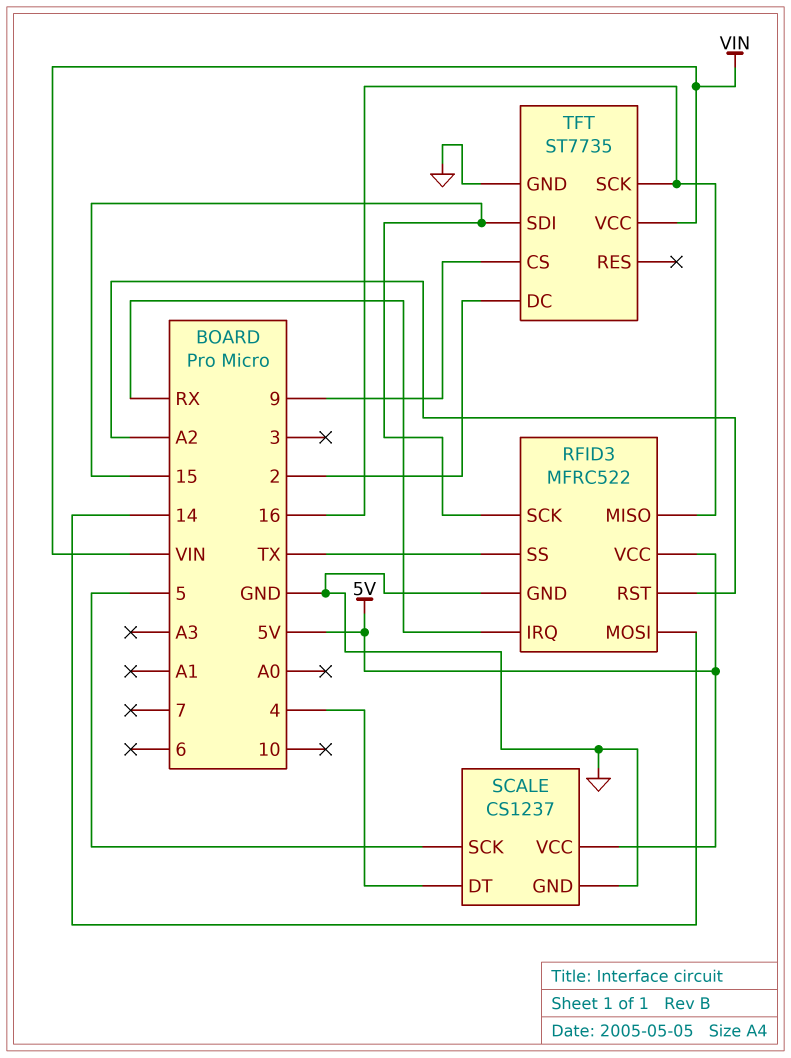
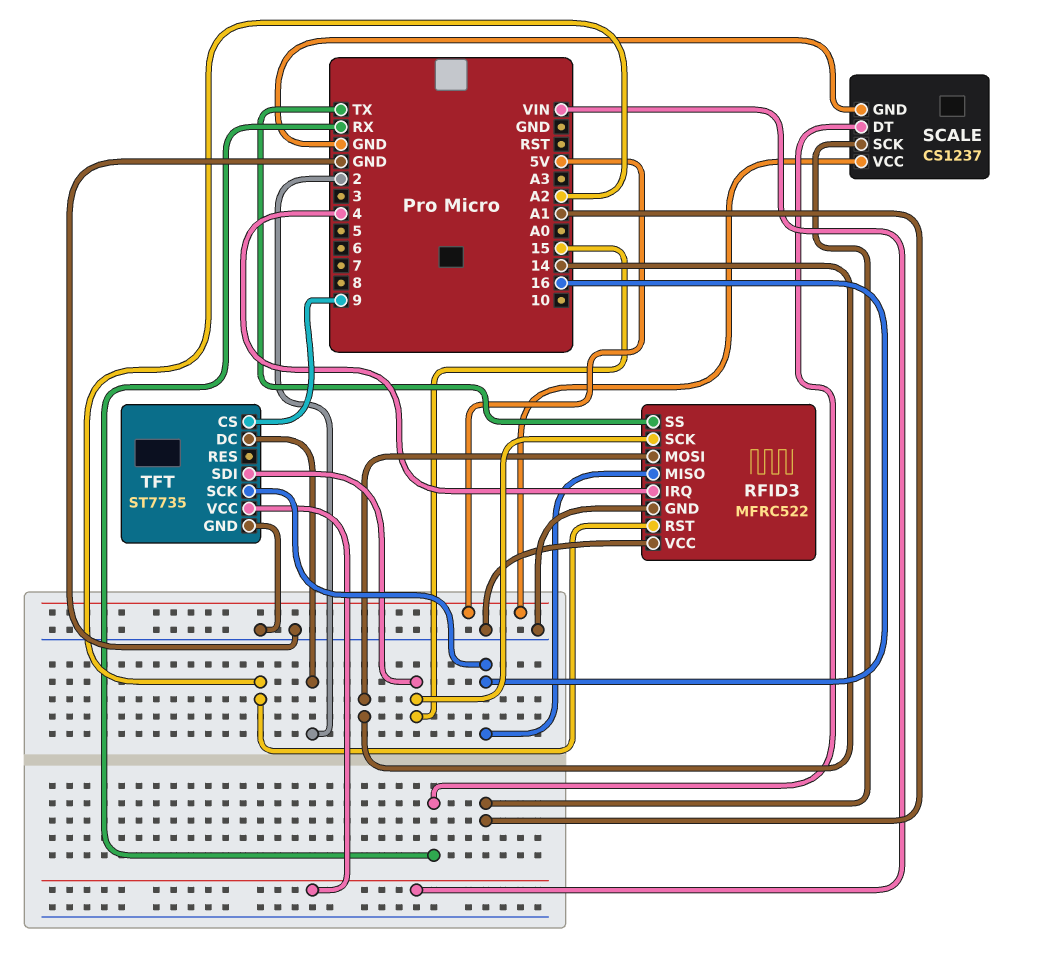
RFID3 pin IRQ: RX -> 4
RFID3 pin VCC: 5V -> GND
SCALE pin DT: 4 -> RX
SCALE pin SCK: 5 -> A1

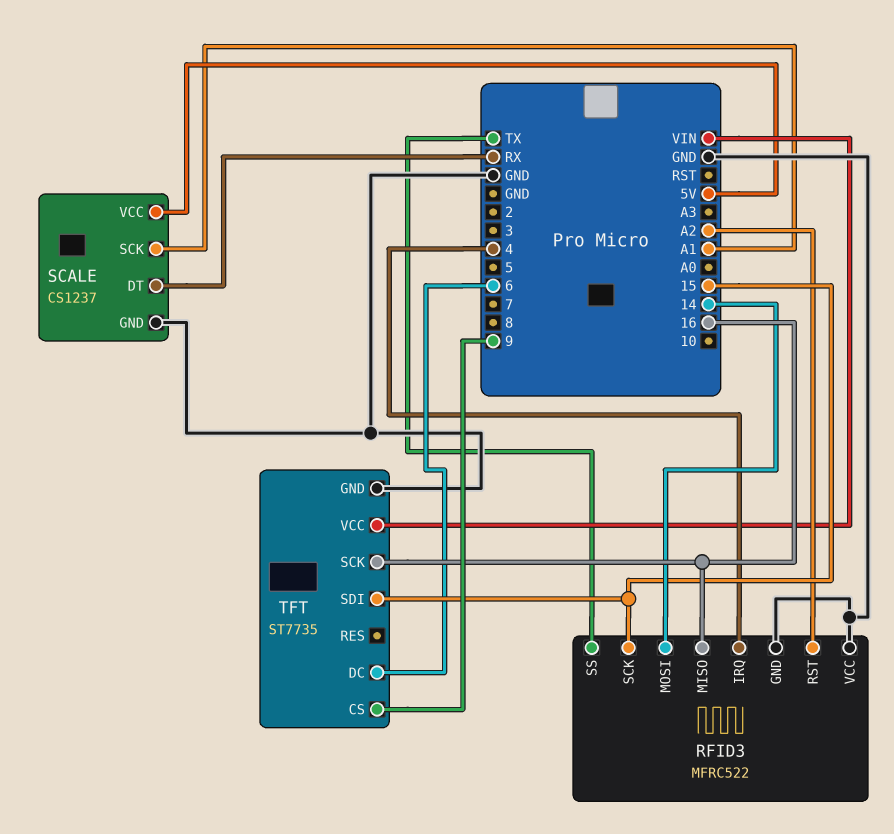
TFT pin DC: 2 -> 6

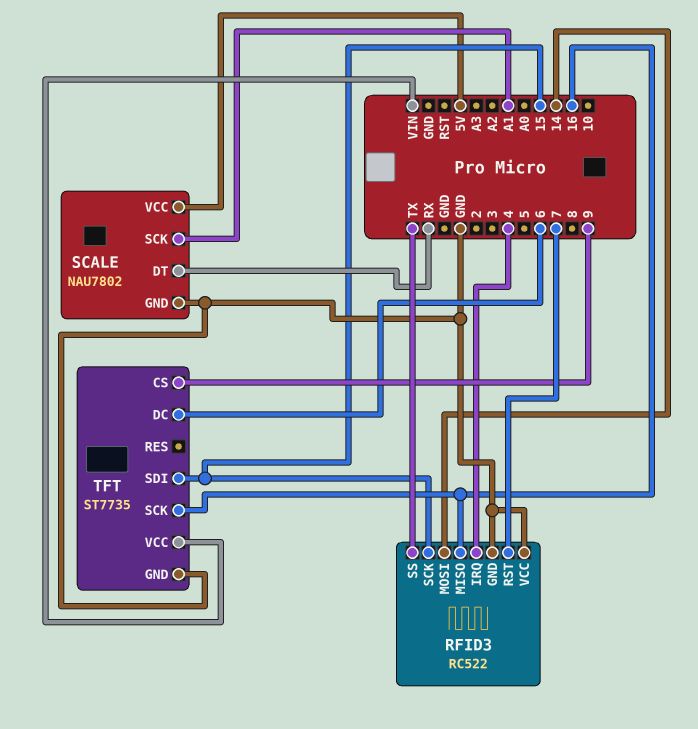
RFID3: MFRC522 -> RC522
RFID3 pin RST: A2 -> 7
SCALE: CS1237 -> NAU7802

